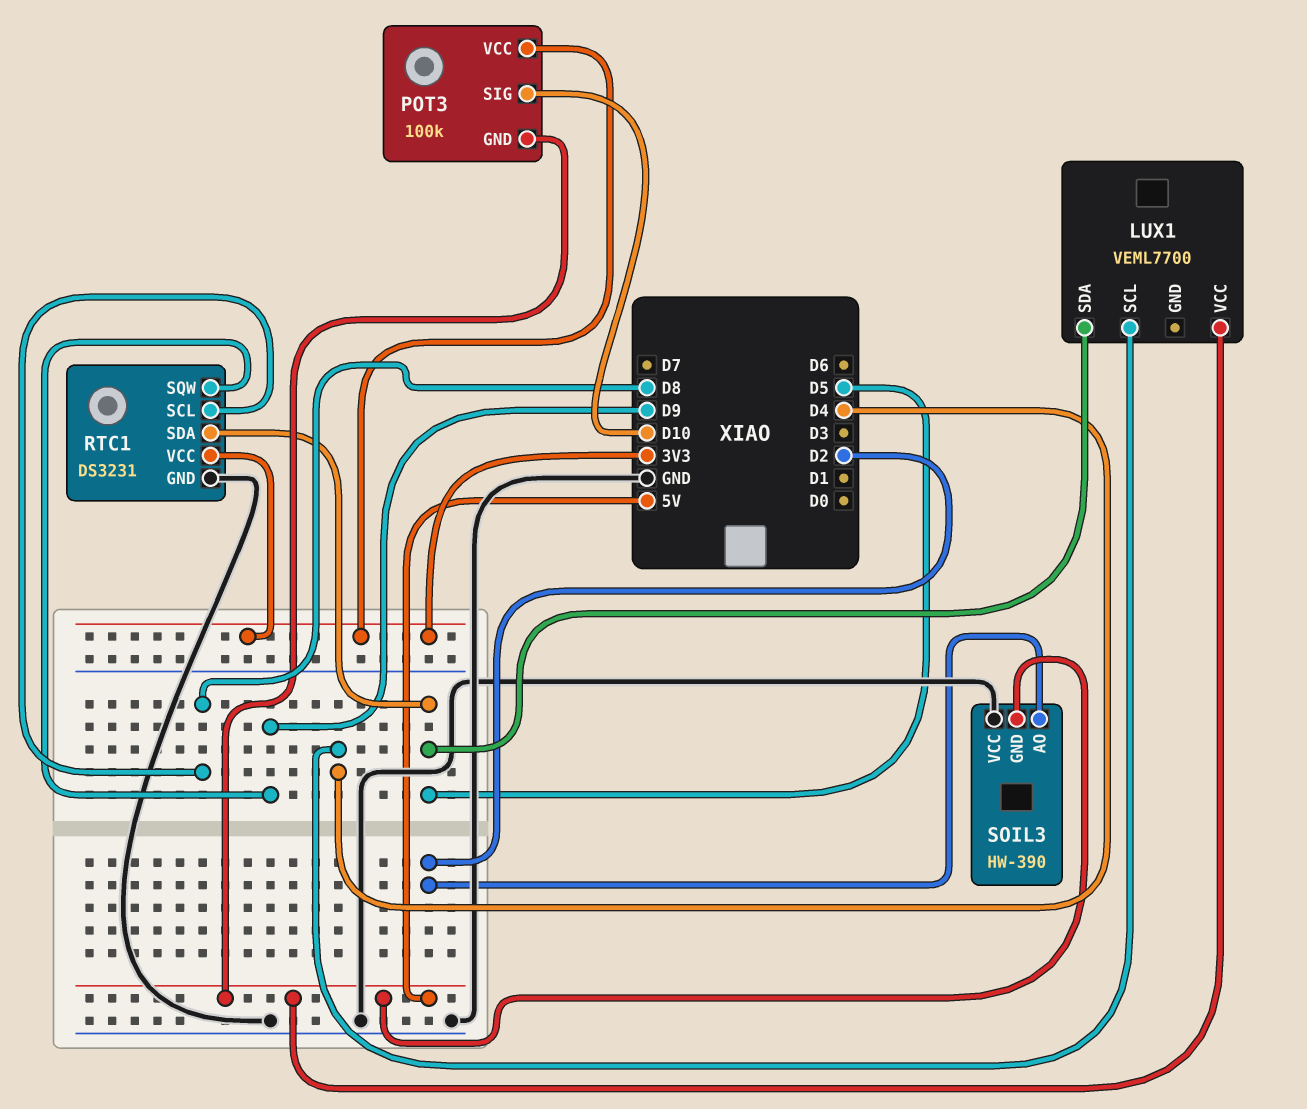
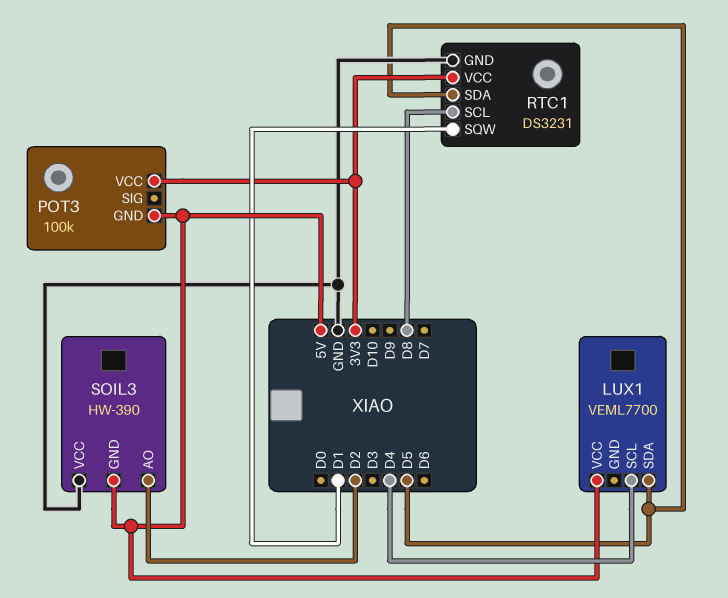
POT3 pin SIG: D10 -> none
RTC1 pin SQW: D9 -> D1

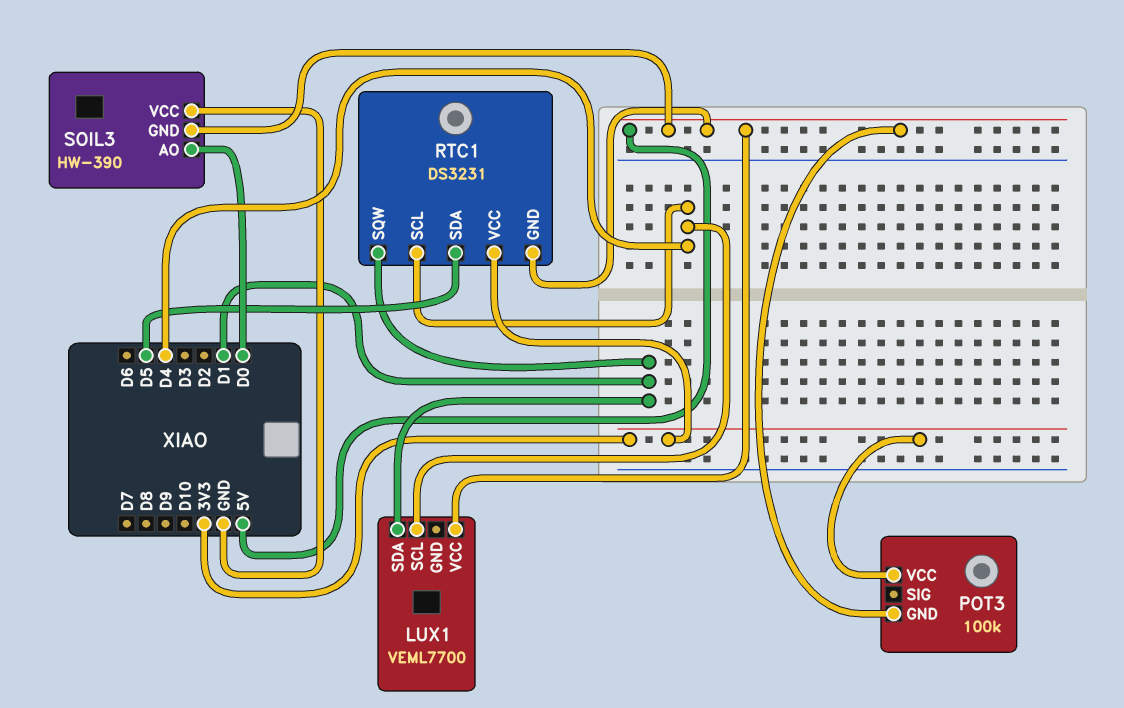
LUX1 pin SDA: D5 -> D1
RTC1 pin GND: GND -> 5V
RTC1 pin SCL: D8 -> D4
SOIL3 pin AO: D2 -> D0

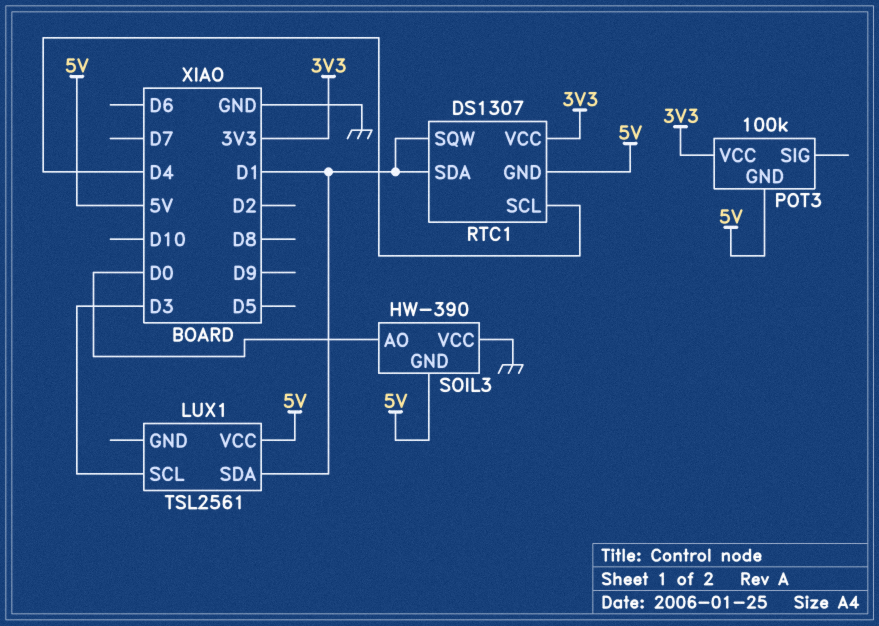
LUX1: VEML7700 -> TSL2561
LUX1 pin SCL: D4 -> D3
RTC1: DS3231 -> DS1307
RTC1 pin SDA: D5 -> D1

